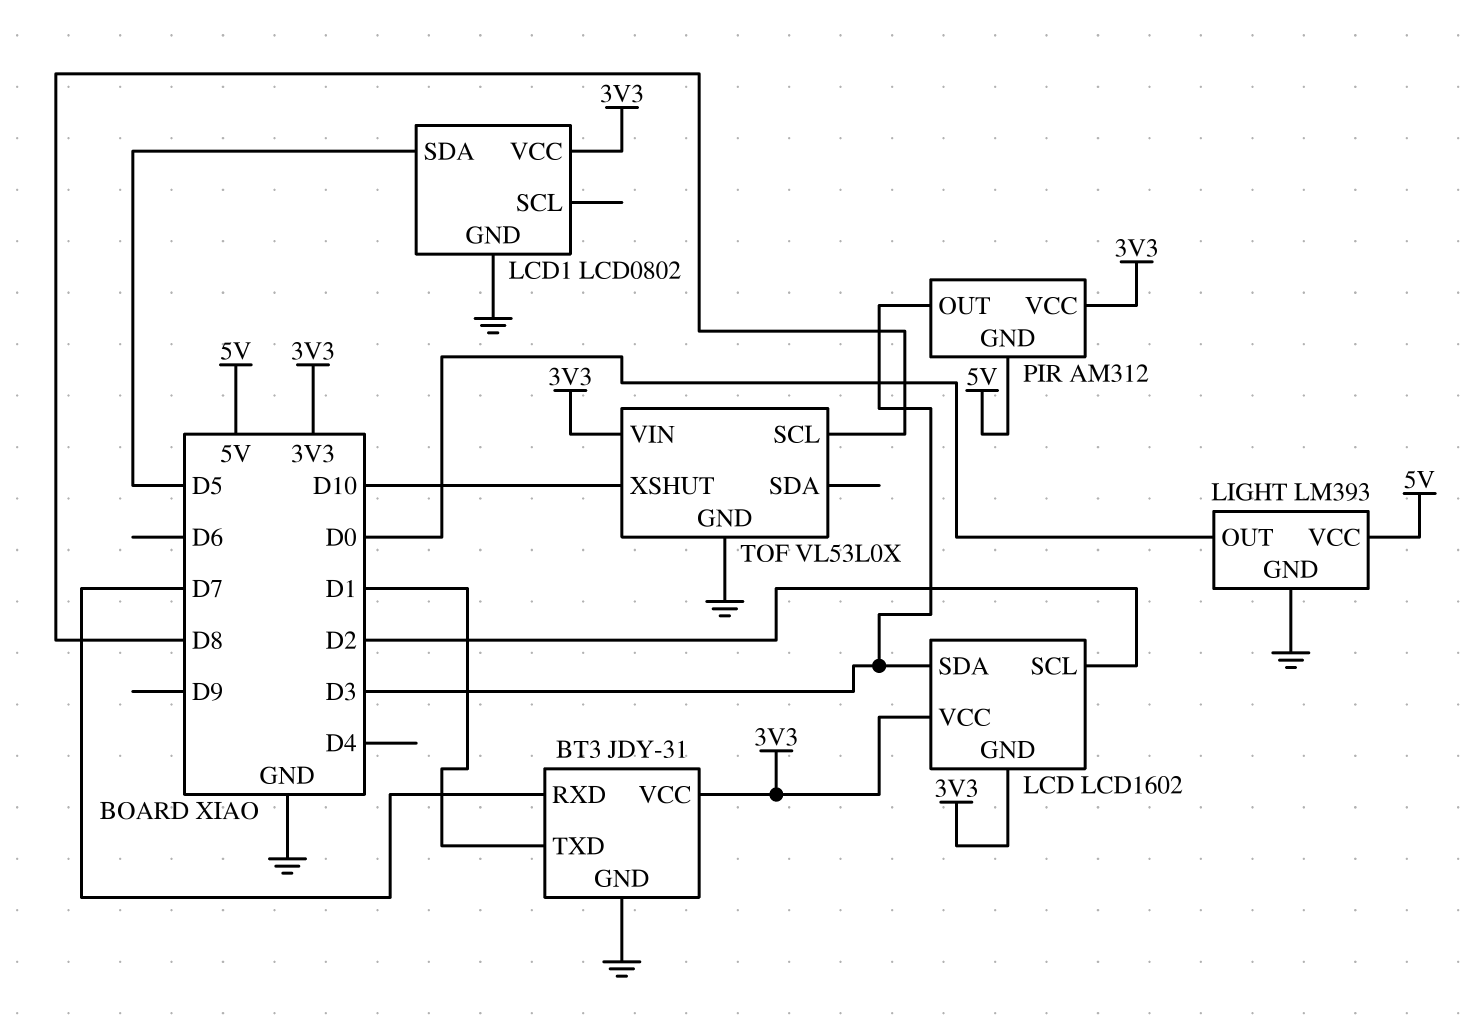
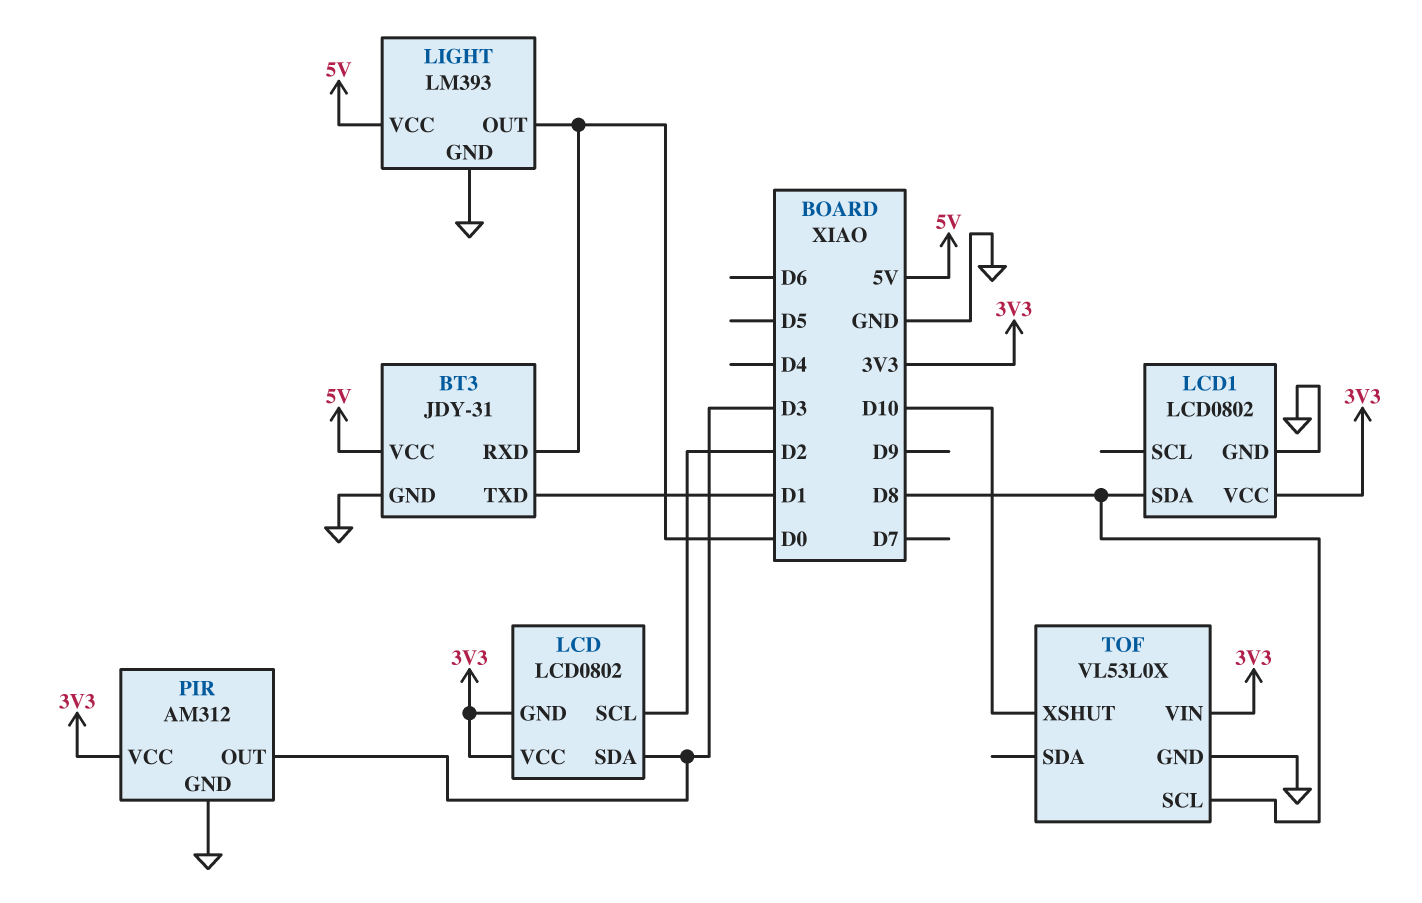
BT3 pin RXD: D7 -> D0
BT3 pin VCC: 3V3 -> 5V
LCD: LCD1602 -> LCD0802
LCD1 pin SDA: D5 -> D8
PIR pin GND: 5V -> GND

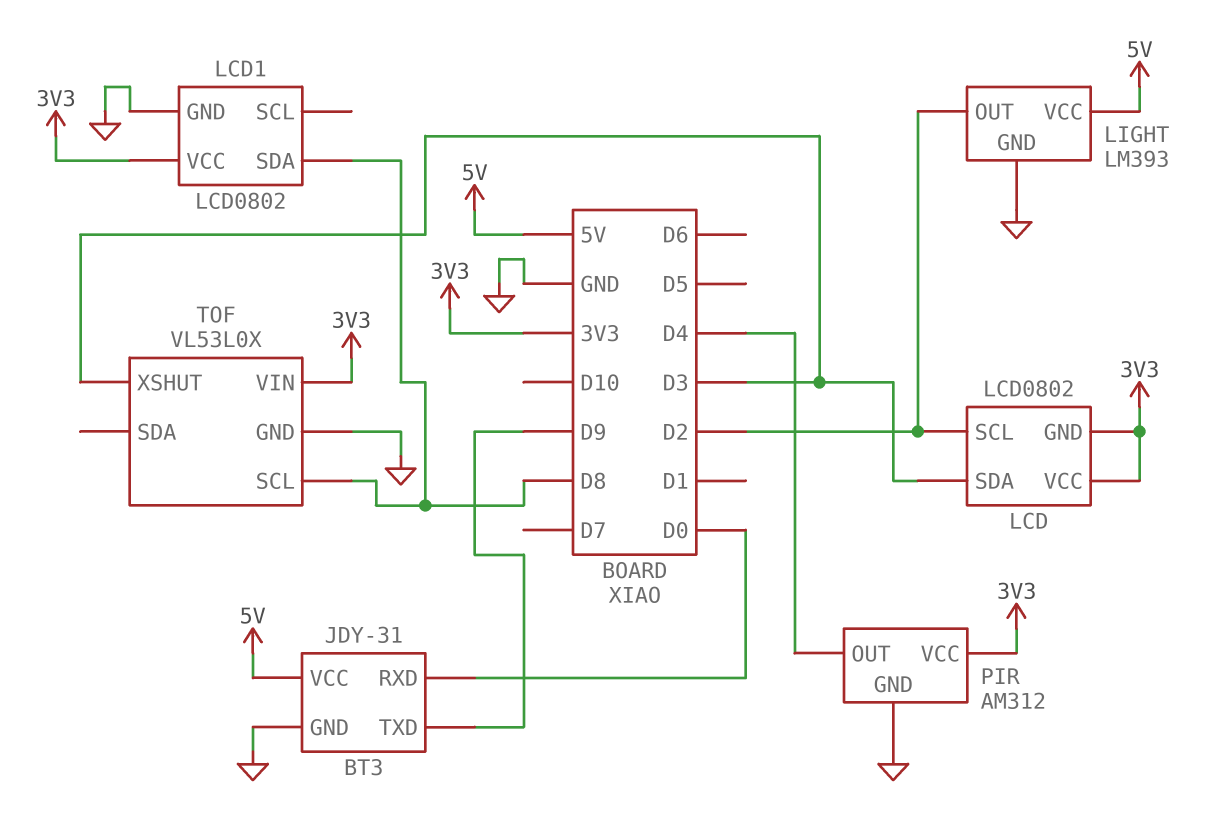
BT3 pin TXD: D1 -> D9
LIGHT pin OUT: D0 -> D2
PIR pin OUT: D3 -> D4
TOF pin XSHUT: D10 -> D3

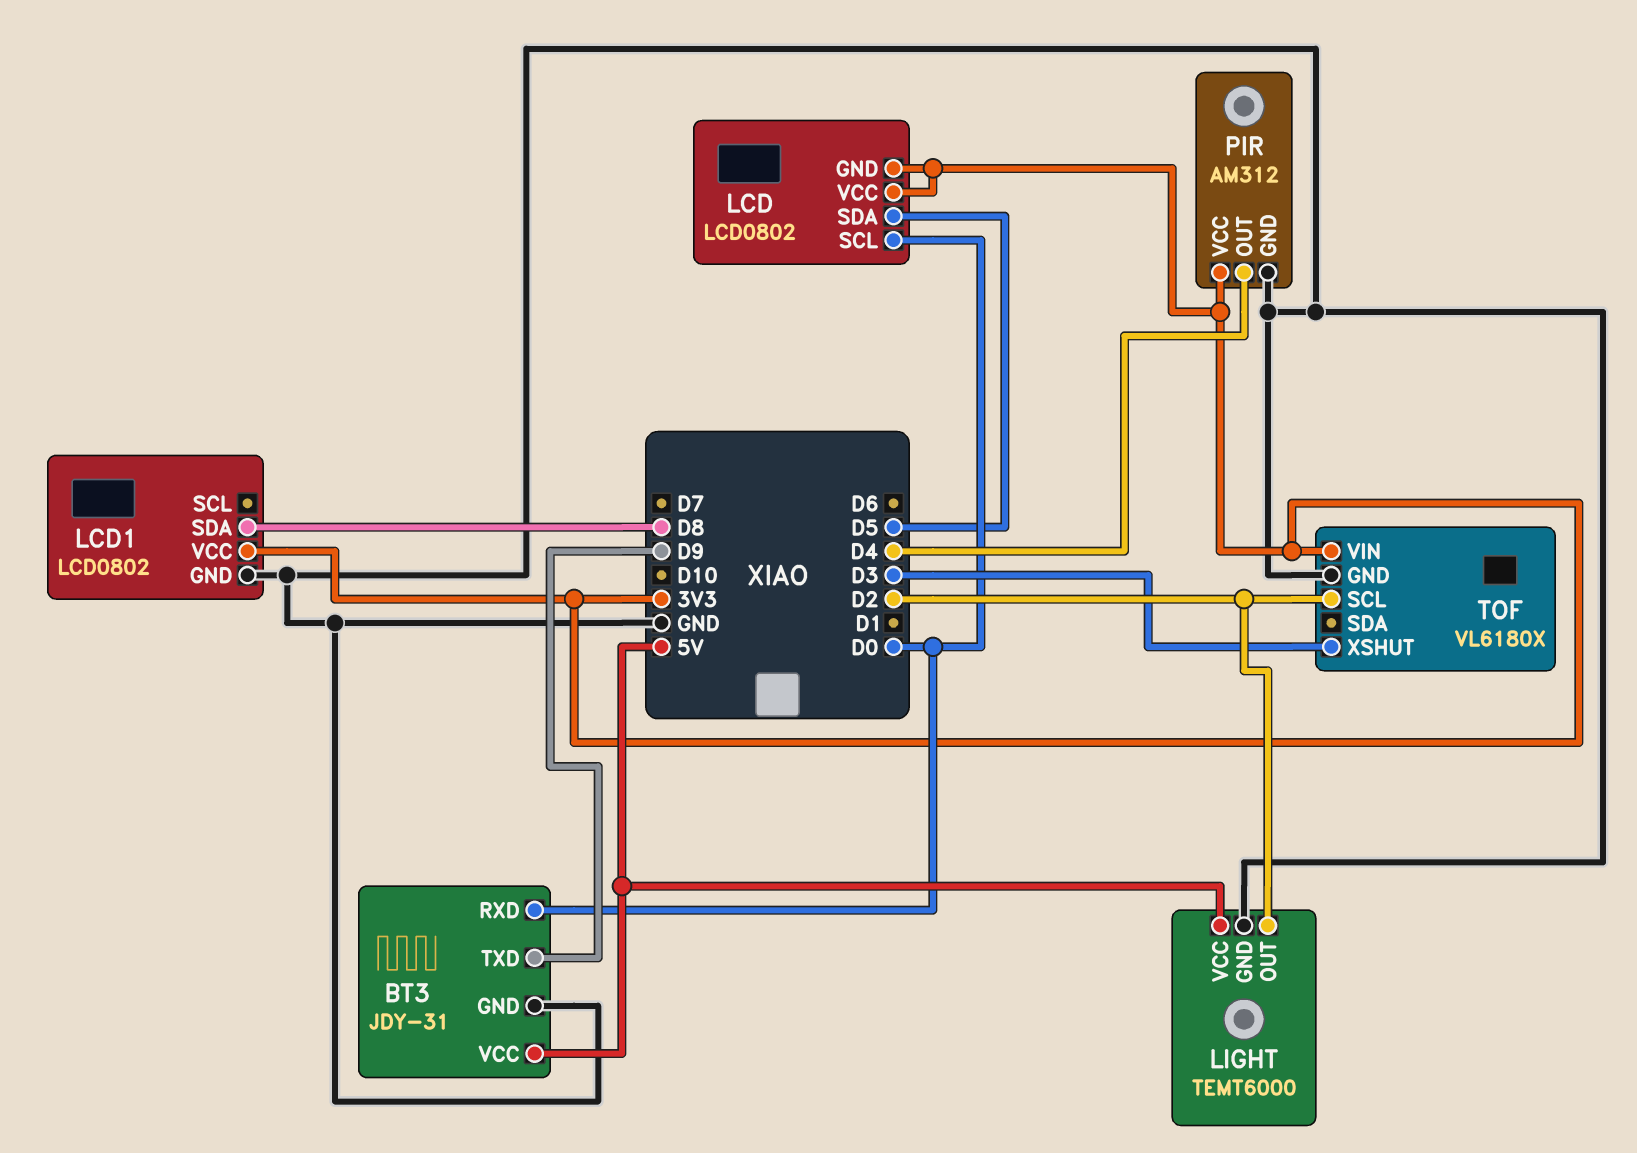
LCD pin SCL: D2 -> D0
LCD pin SDA: D3 -> D5
LIGHT: LM393 -> TEMT6000
TOF: VL53L0X -> VL6180X
TOF pin SCL: D8 -> D2

